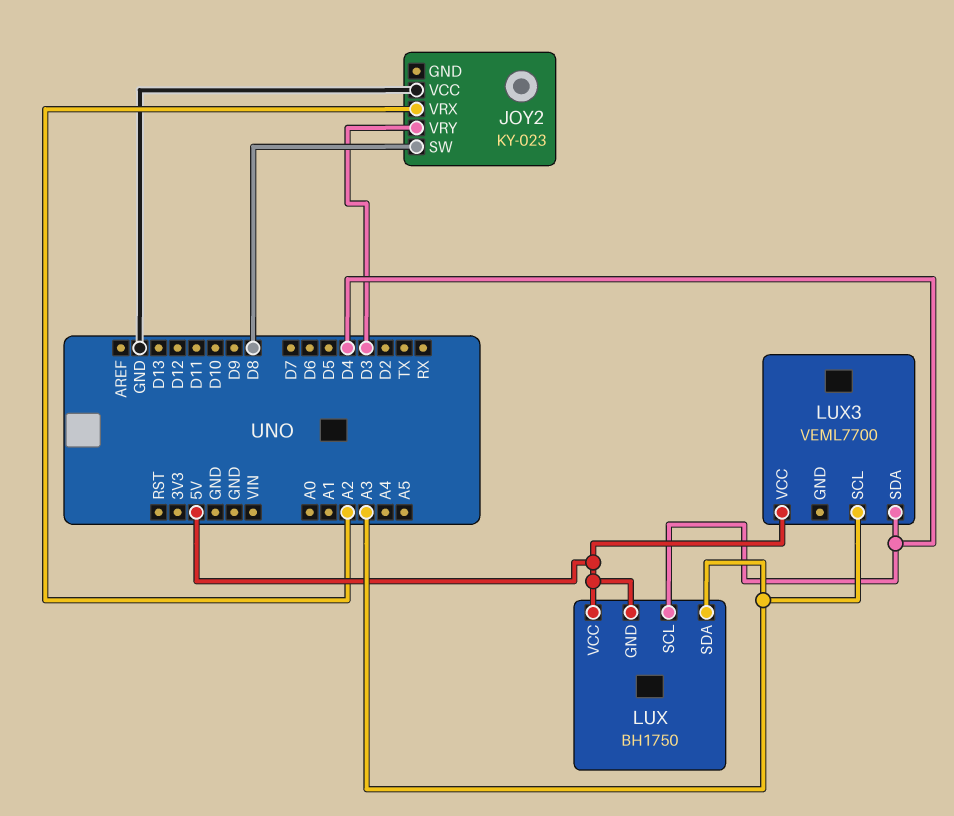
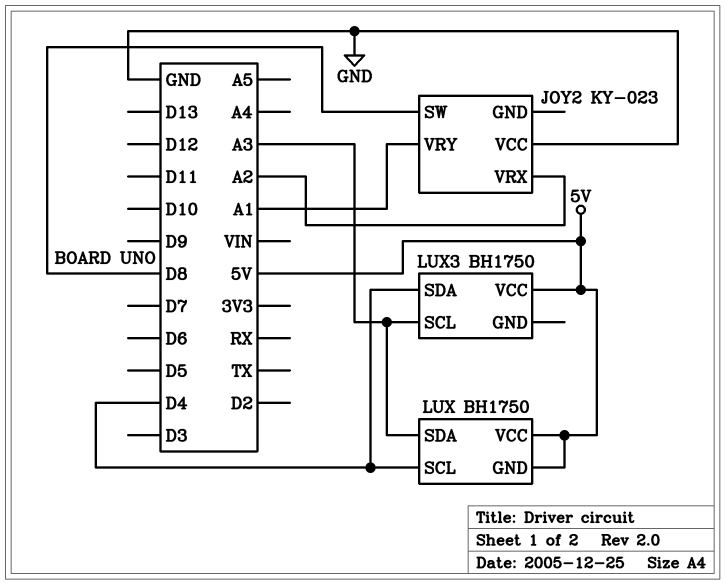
JOY2 pin VRY: D3 -> A1
LUX3: VEML7700 -> BH1750

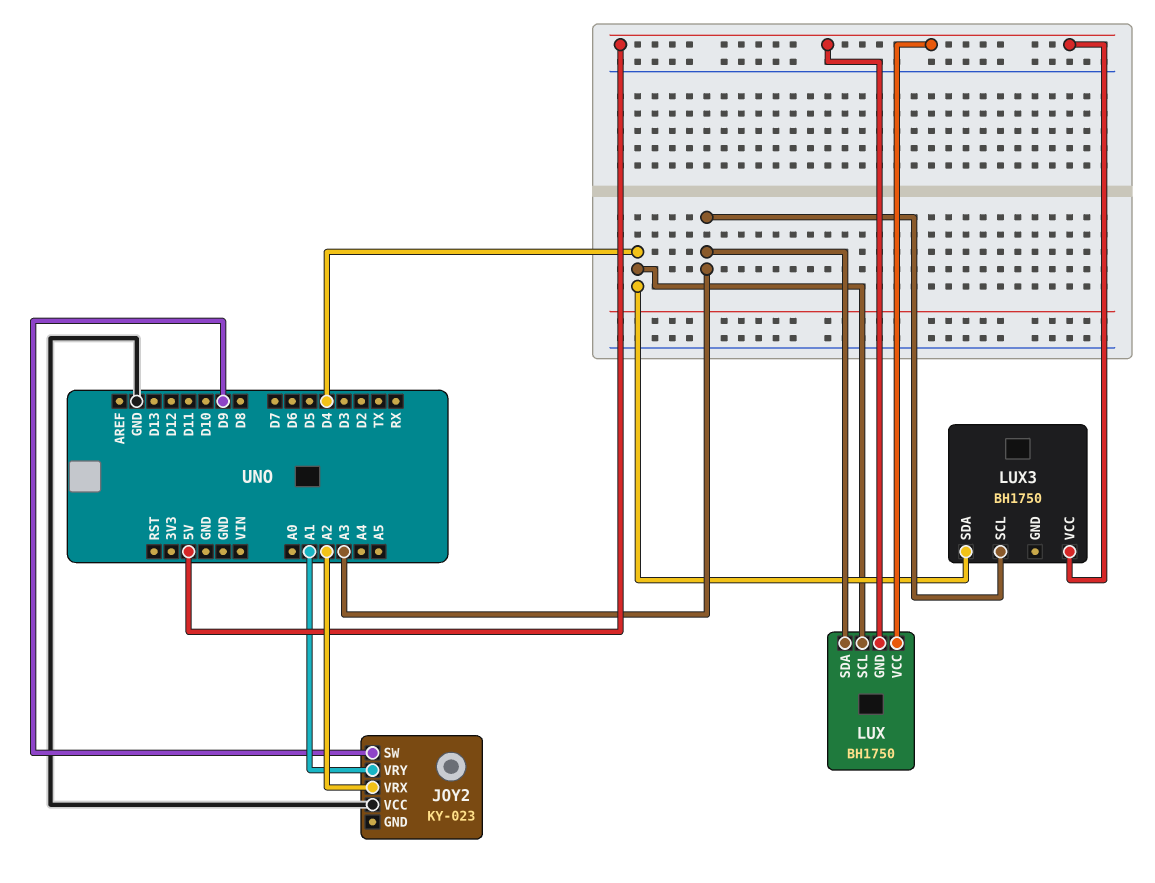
JOY2 pin SW: D8 -> D9

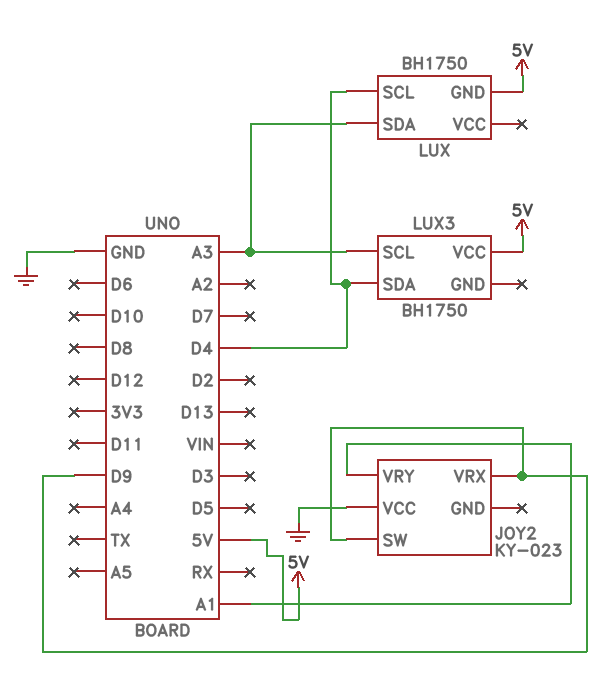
JOY2 pin VRX: A2 -> D9
LUX pin VCC: 5V -> none

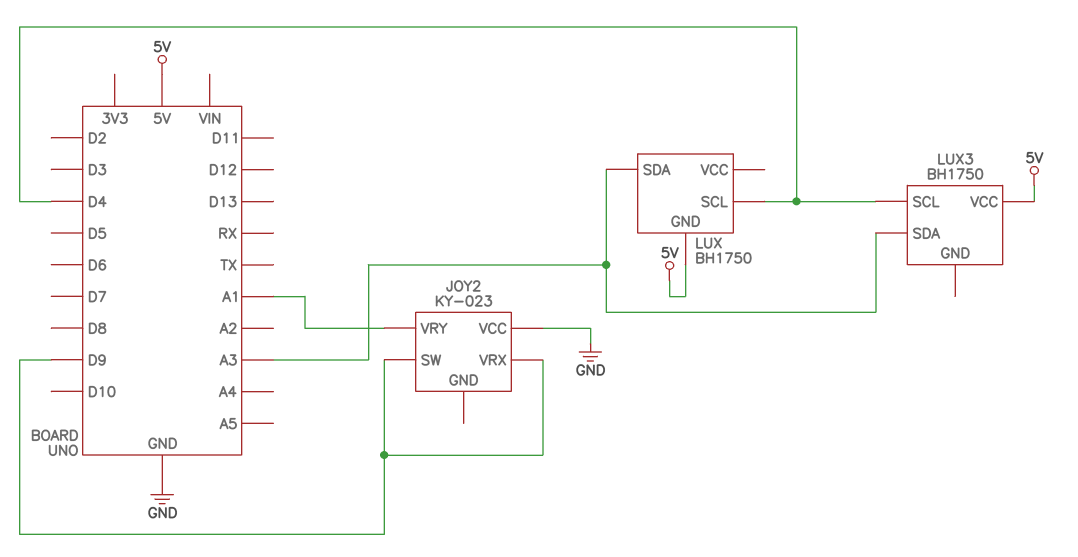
LUX3 pin SCL: A3 -> D4
LUX3 pin SDA: D4 -> A3

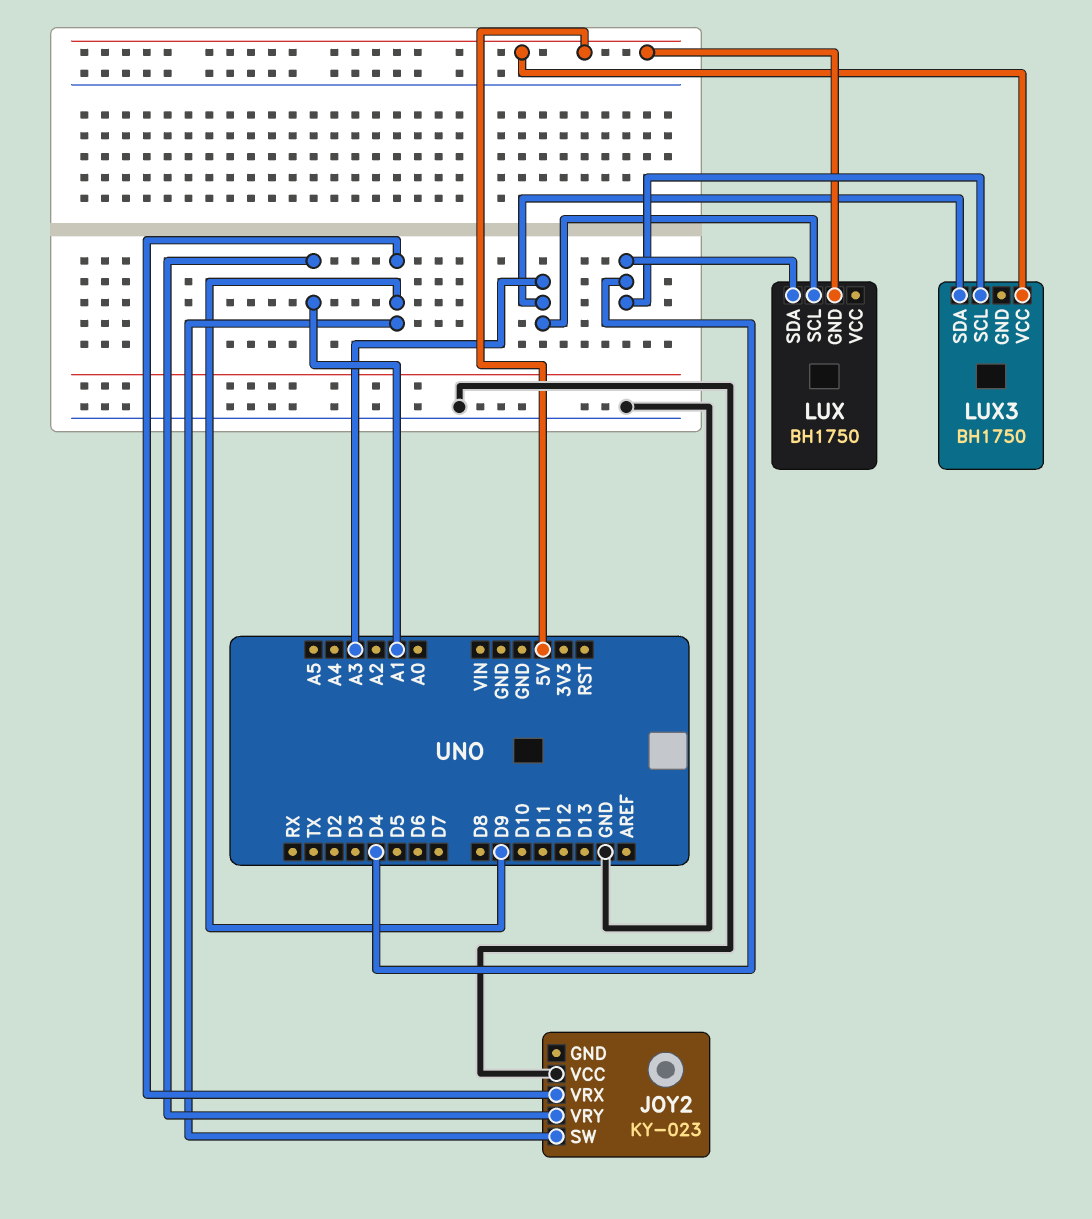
LUX pin SCL: D4 -> A3
LUX pin SDA: A3 -> D4

